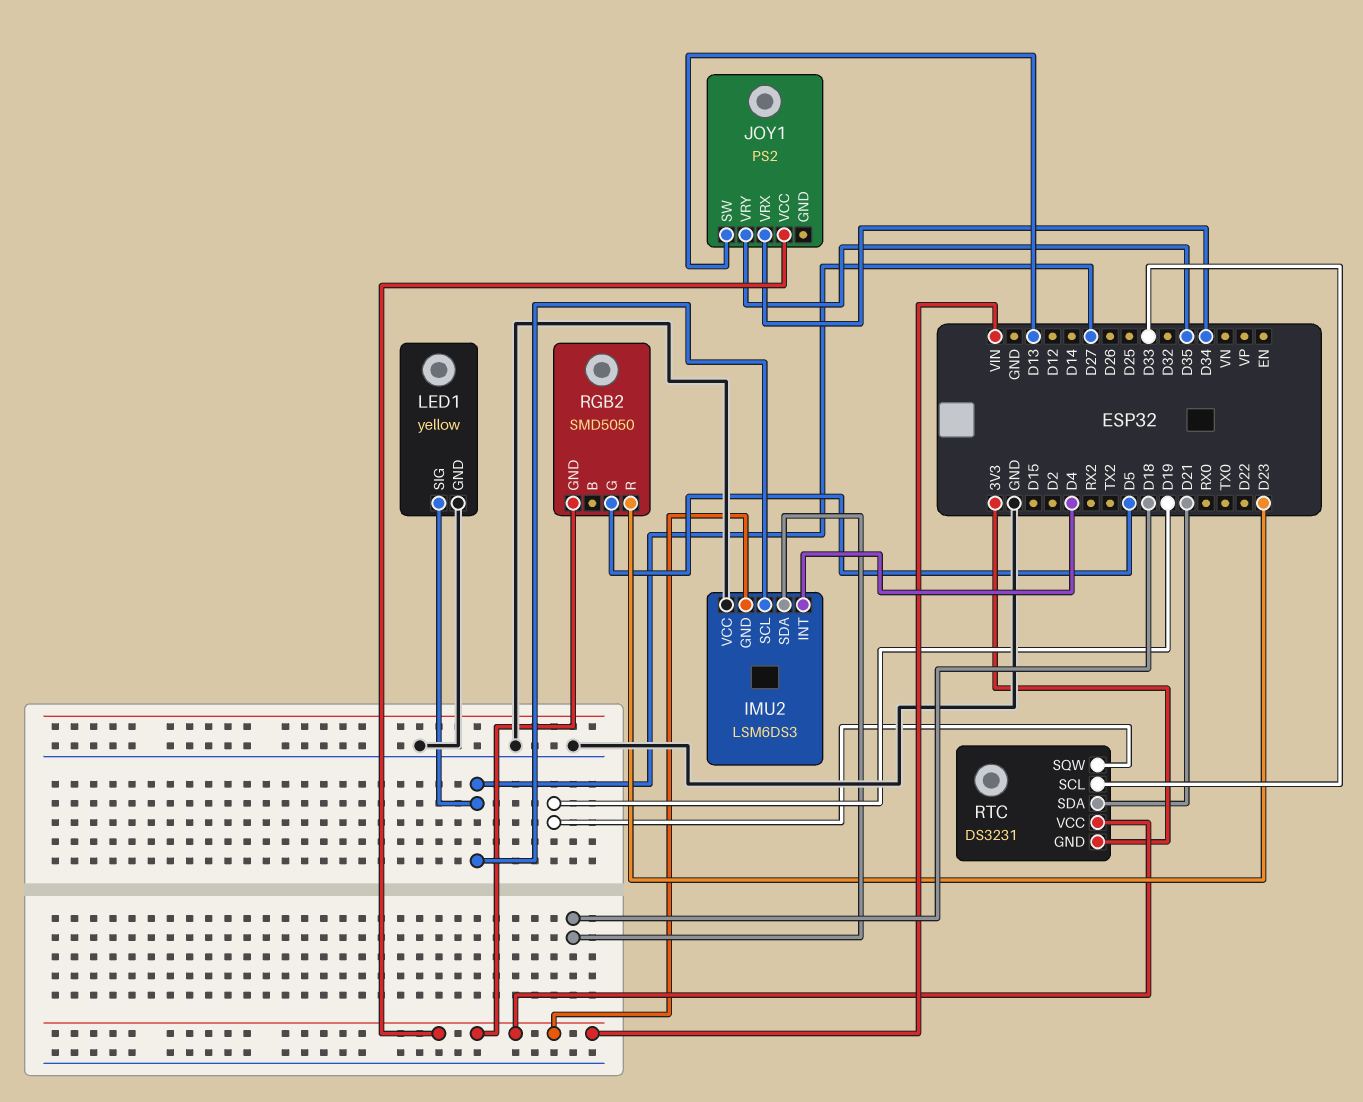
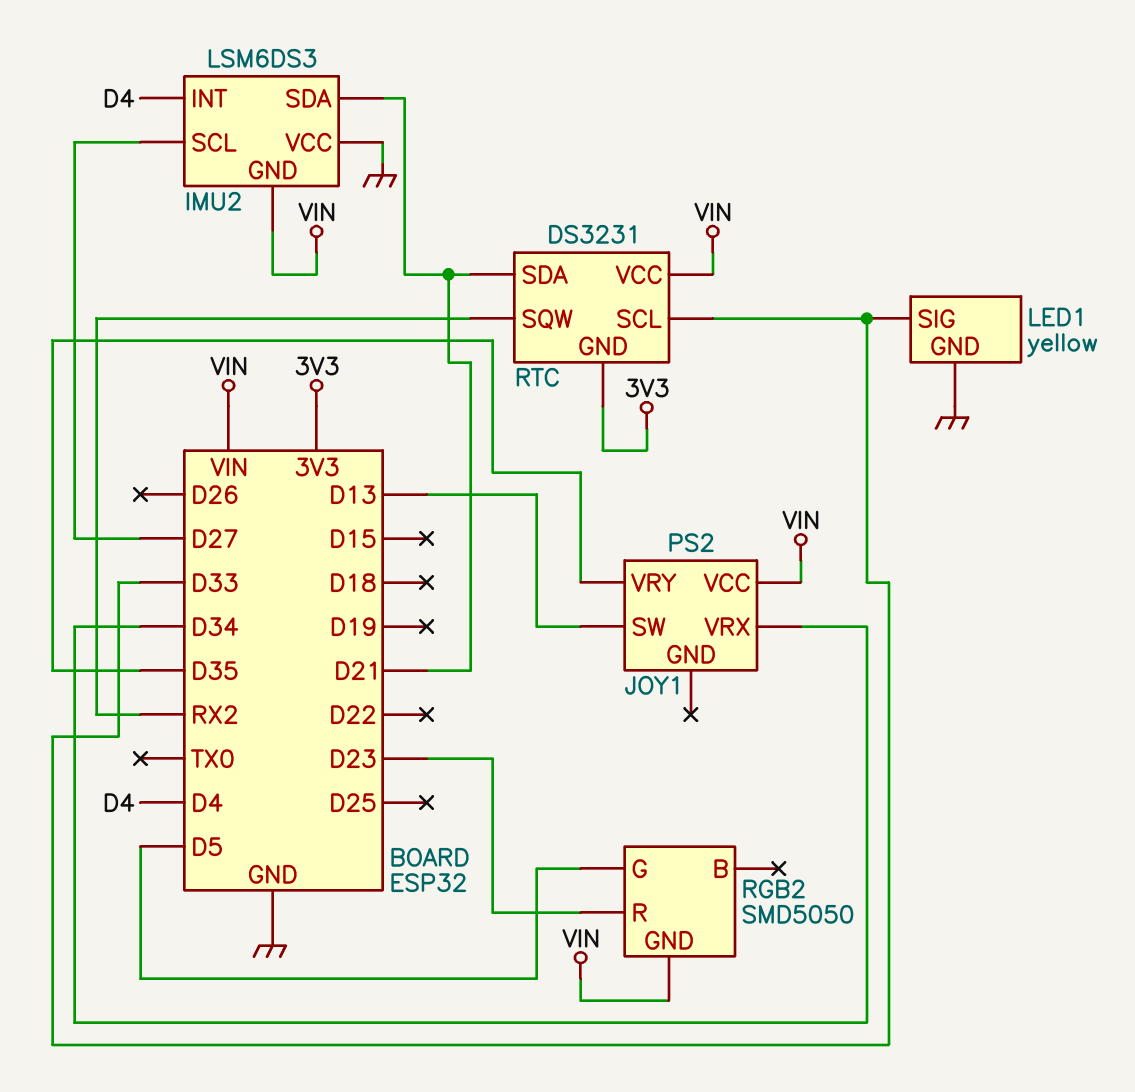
IMU2 pin SDA: D18 -> D21
LED1 pin SIG: D27 -> D33
RTC pin SQW: D19 -> RX2

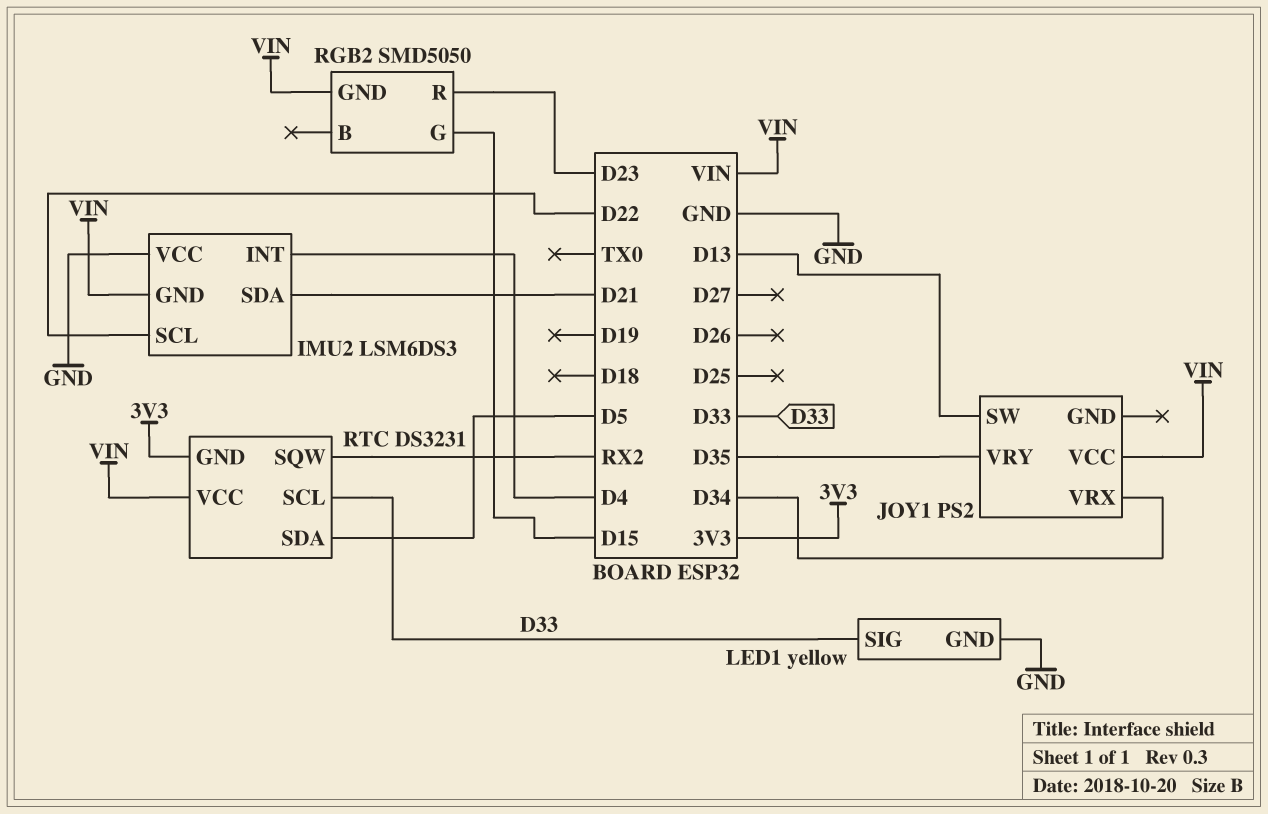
IMU2 pin SCL: D27 -> D22
RGB2 pin G: D5 -> D15
RTC pin SDA: D21 -> D5

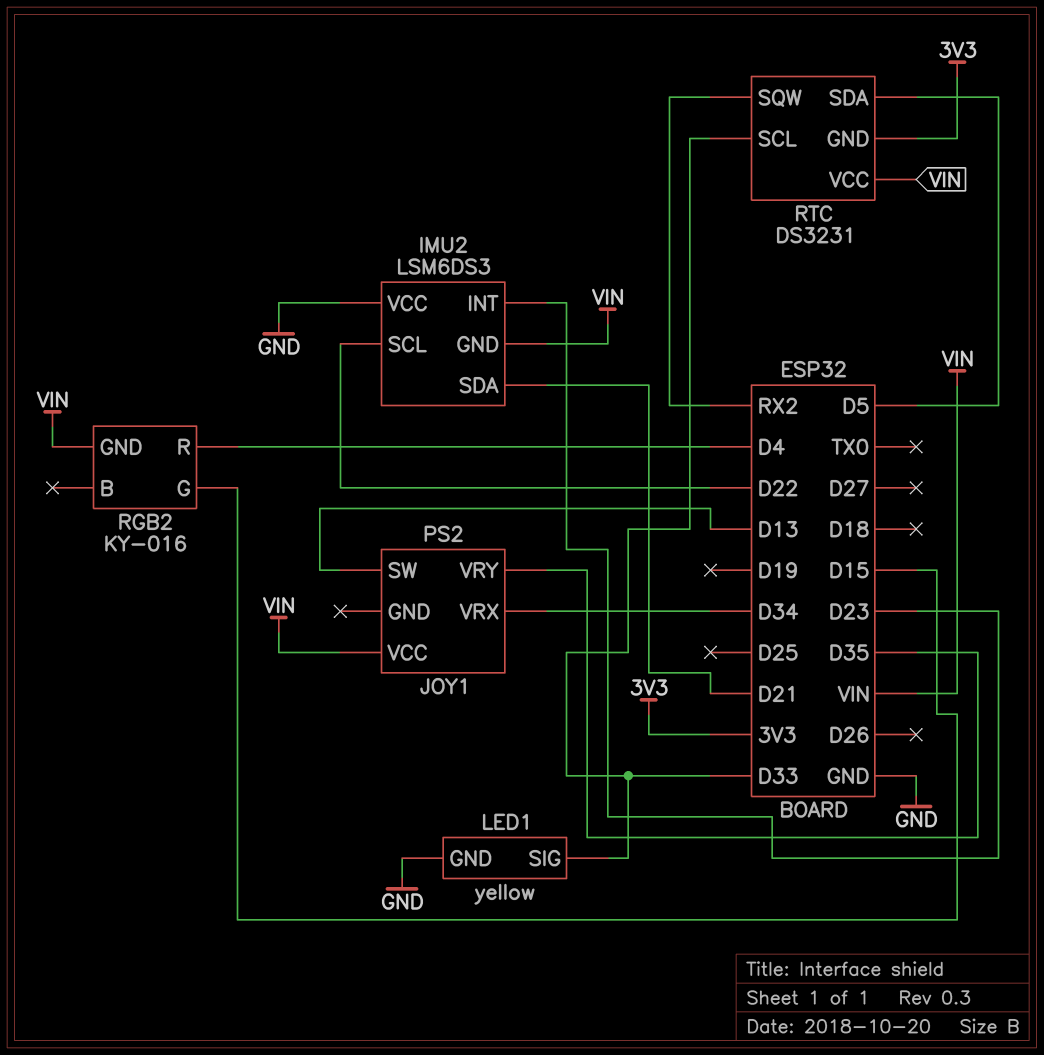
IMU2 pin INT: D4 -> D23
RGB2: SMD5050 -> KY-016
RGB2 pin R: D23 -> D4

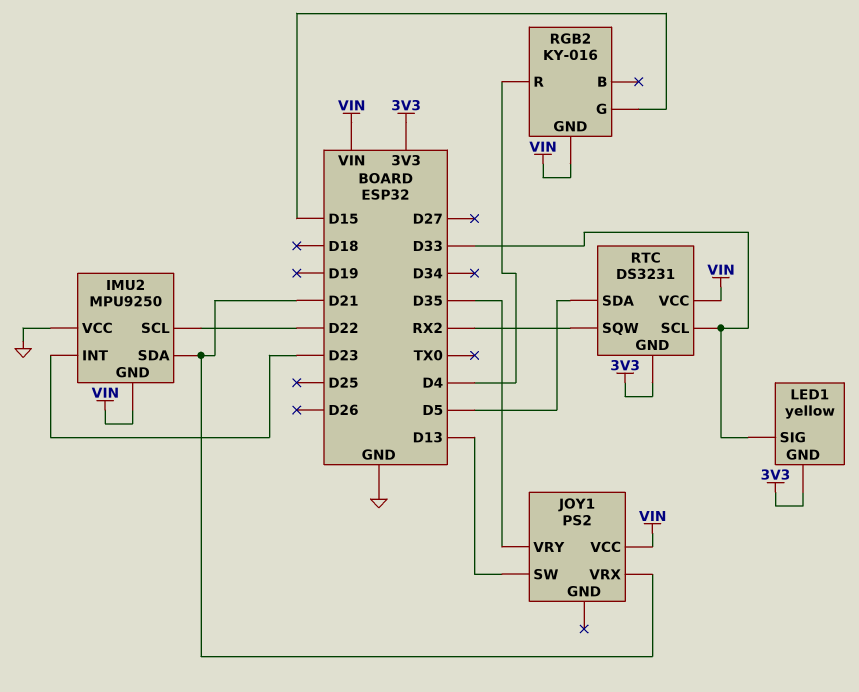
IMU2: LSM6DS3 -> MPU9250
JOY1 pin VRX: D34 -> D21
LED1 pin GND: GND -> 3V3

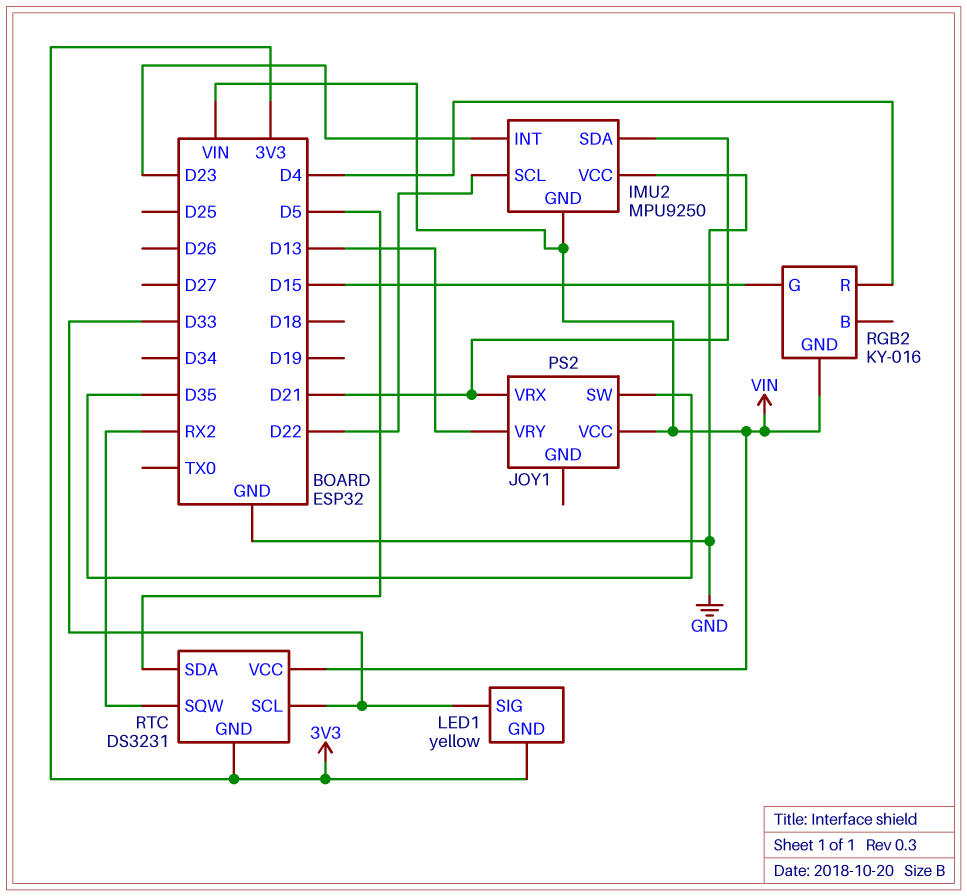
JOY1 pin SW: D13 -> D35
JOY1 pin VRY: D35 -> D13

